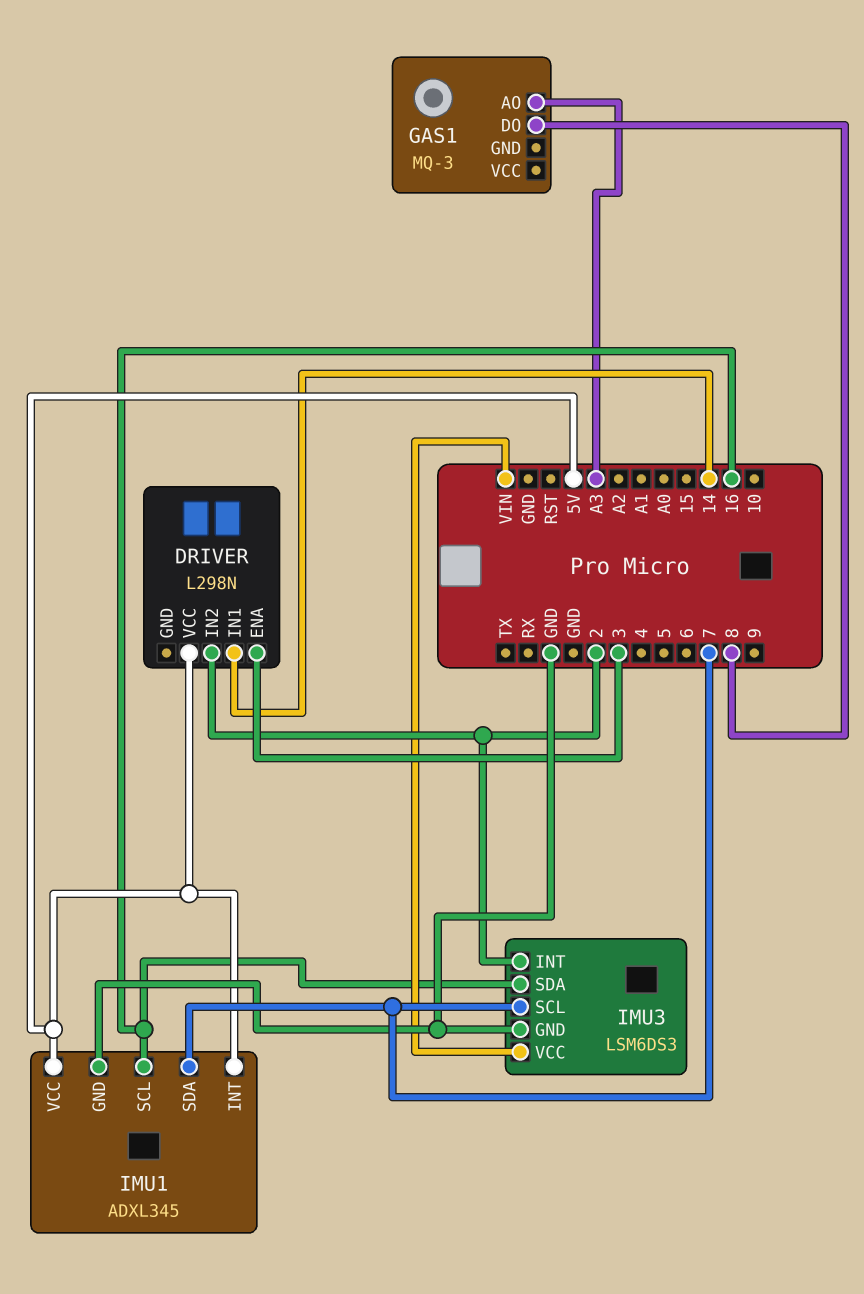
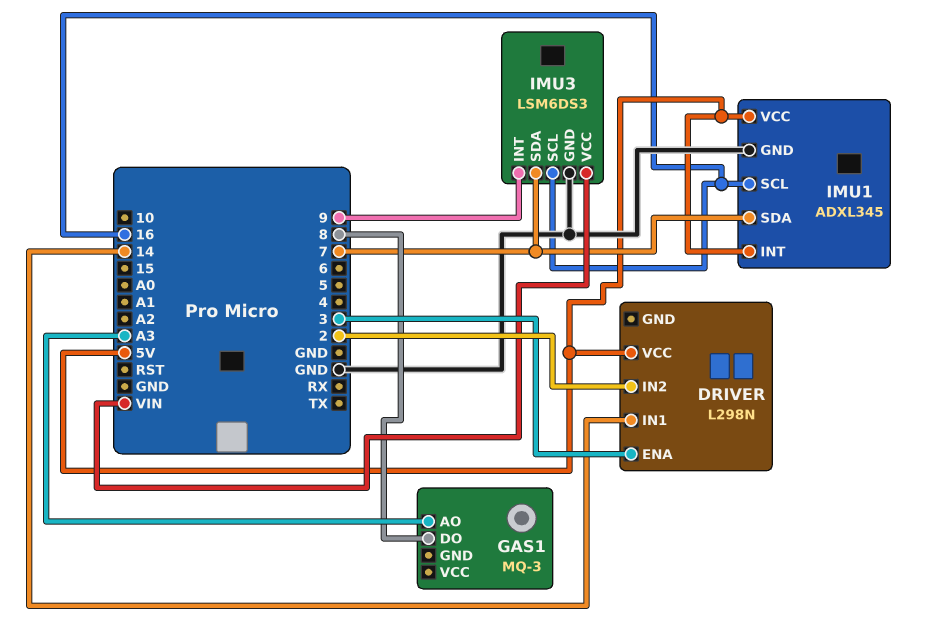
IMU3 pin INT: 2 -> 9
IMU3 pin SCL: 7 -> 16
IMU3 pin SDA: 16 -> 7

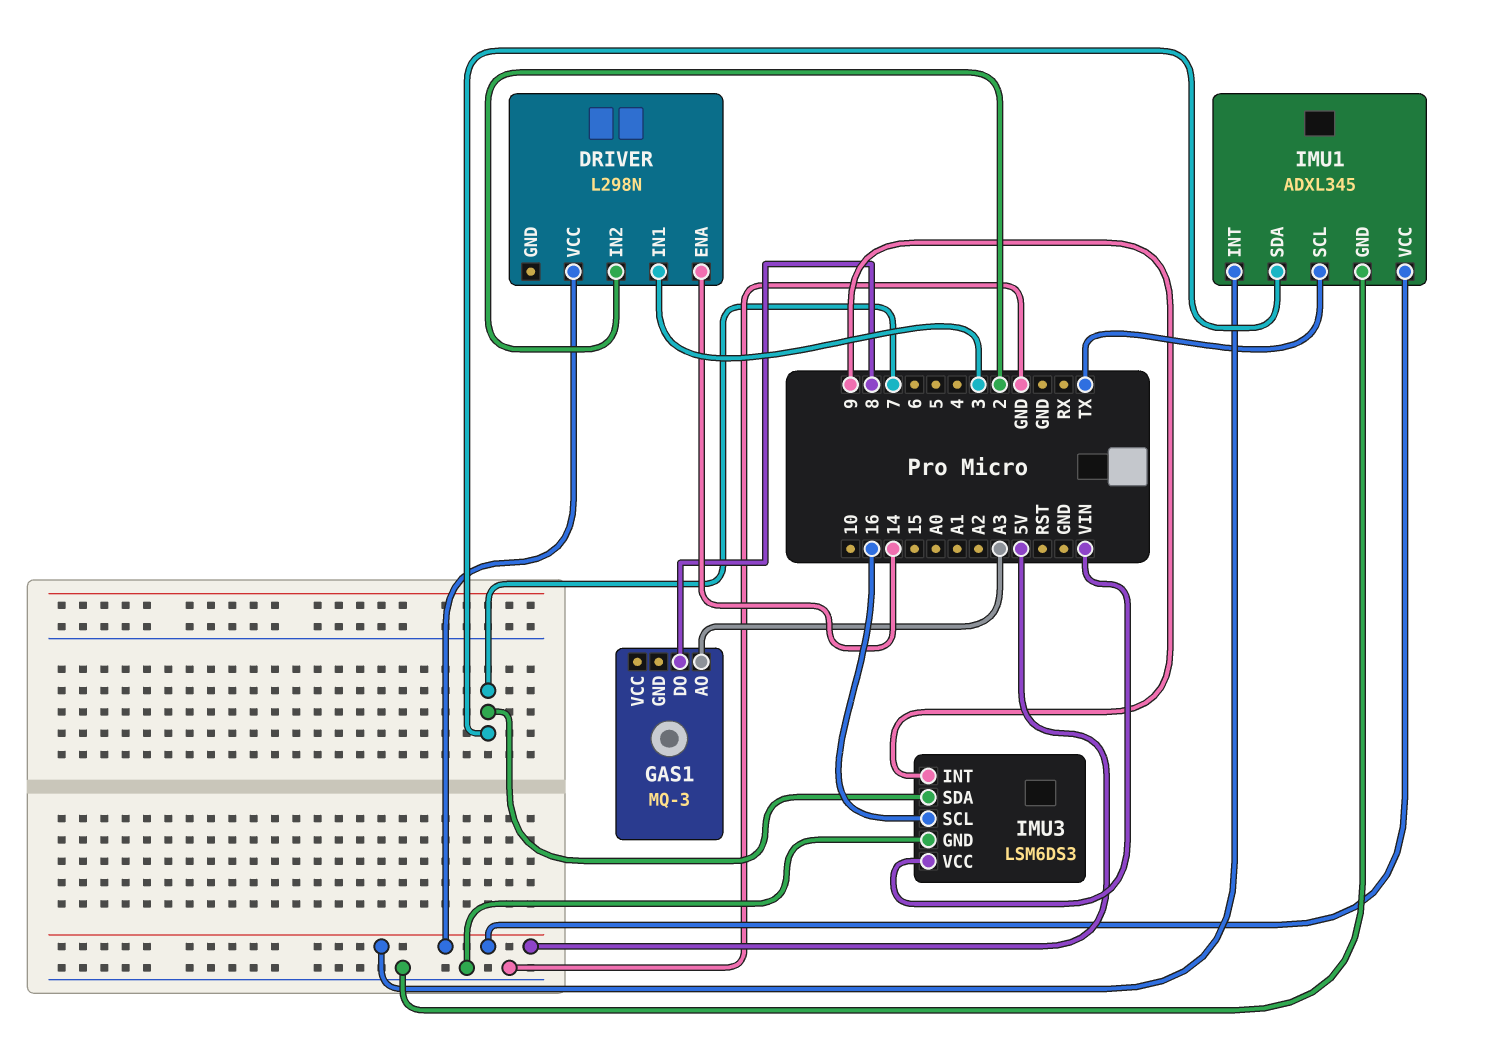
DRIVER pin ENA: 3 -> 14
DRIVER pin IN1: 14 -> 3
IMU1 pin SCL: 16 -> TX

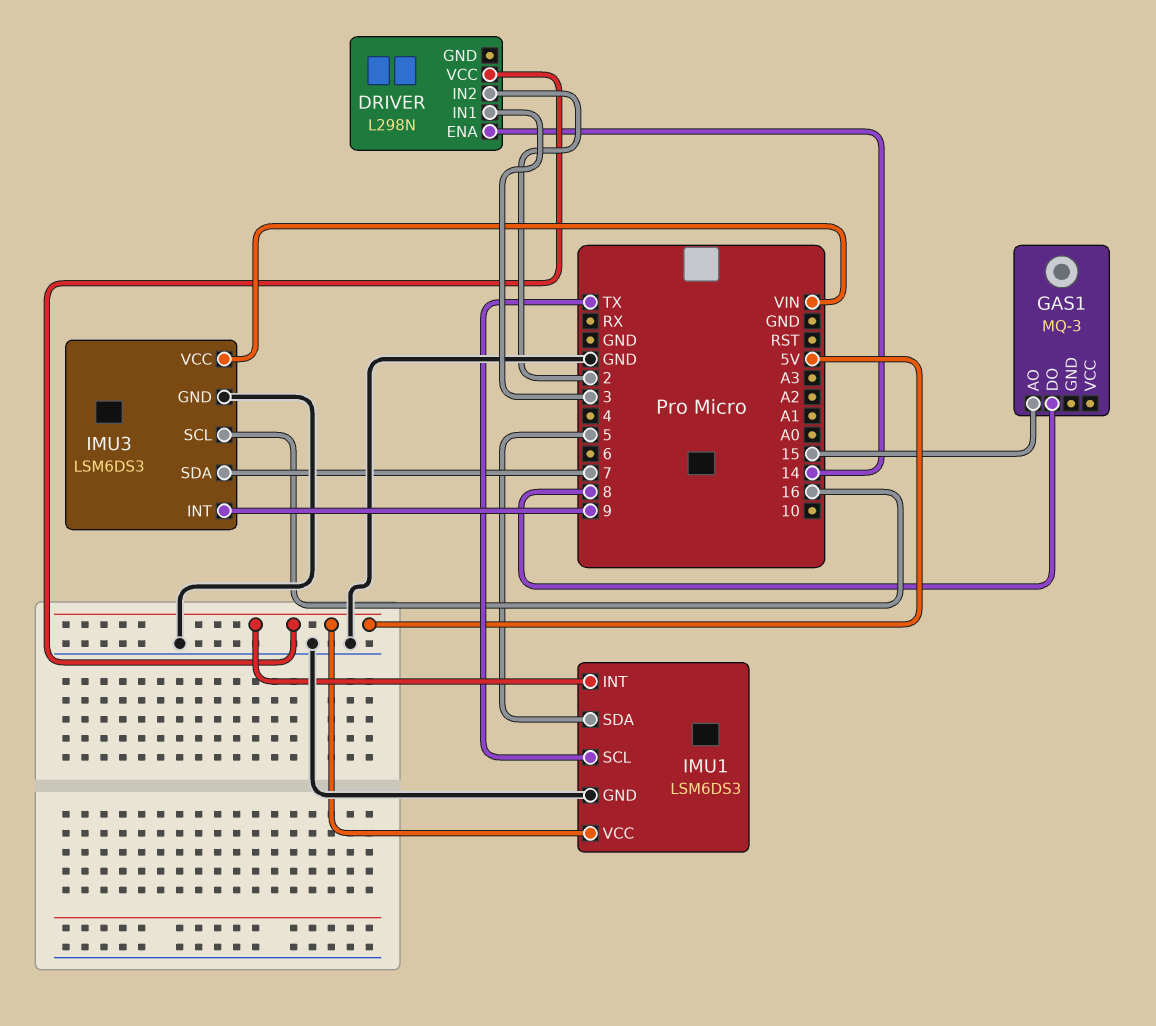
GAS1 pin AO: A3 -> 15
IMU1: ADXL345 -> LSM6DS3
IMU1 pin SDA: 7 -> 5

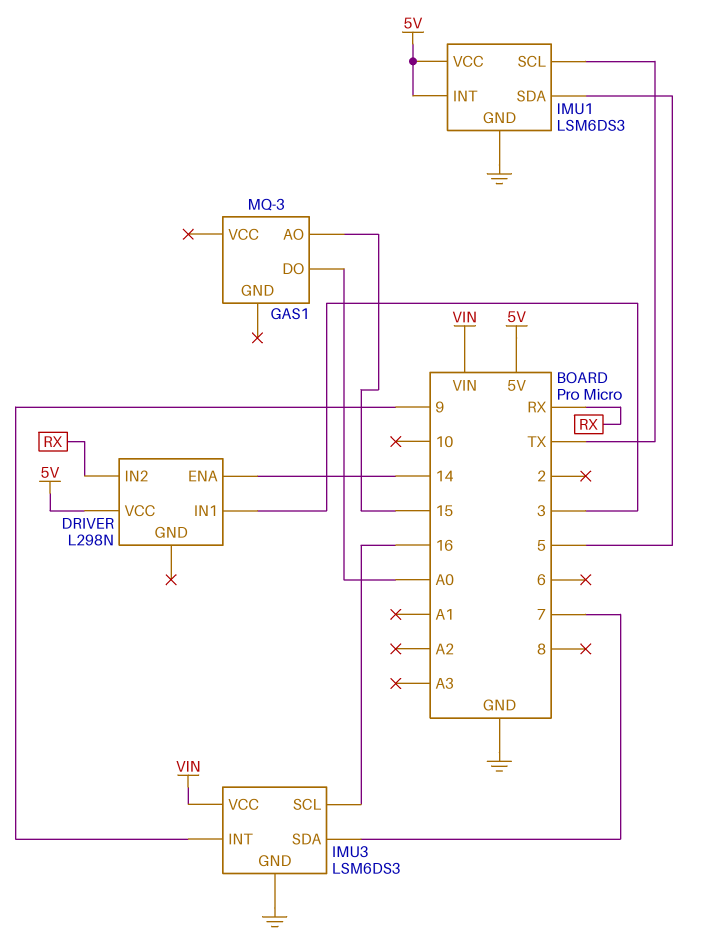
DRIVER pin IN2: 2 -> RX
GAS1 pin DO: 8 -> A0

